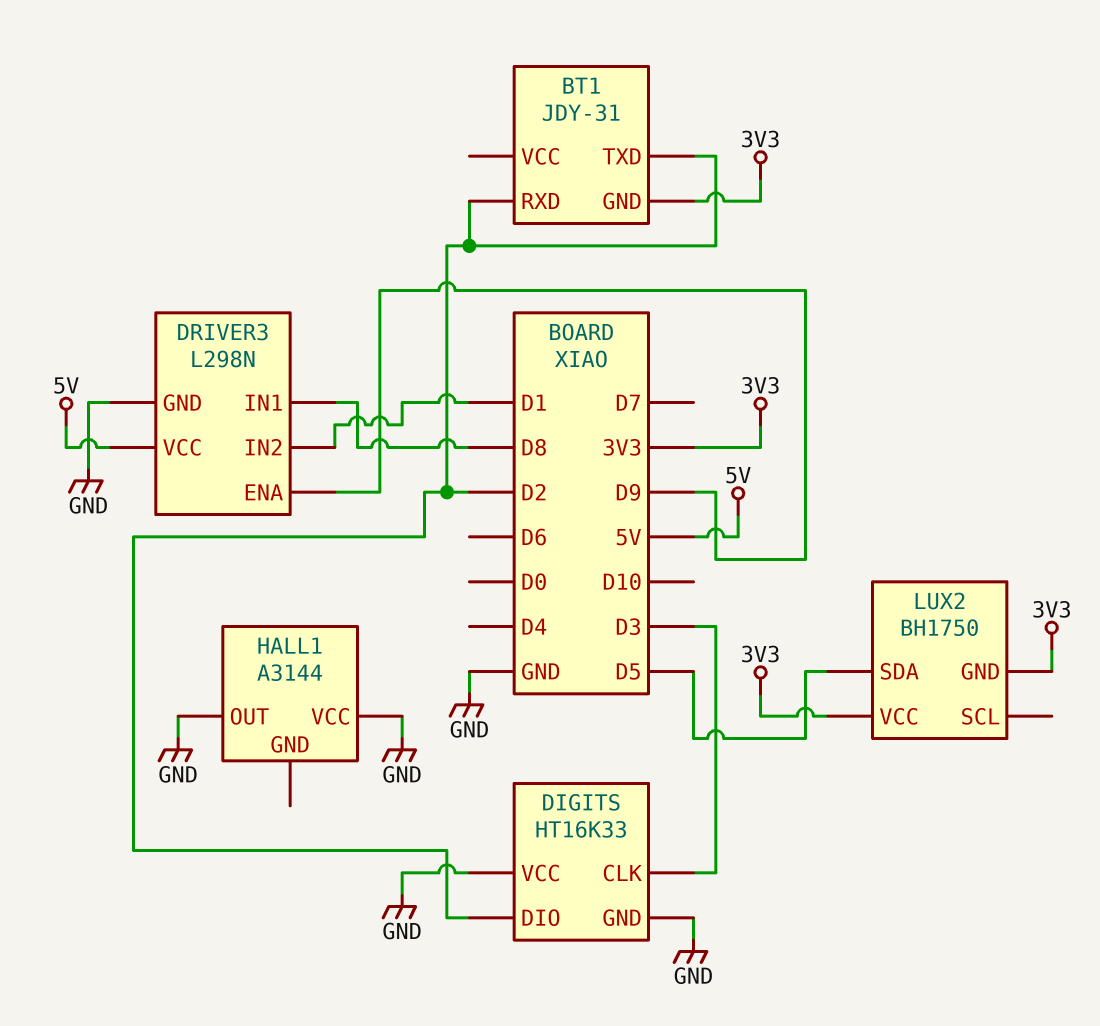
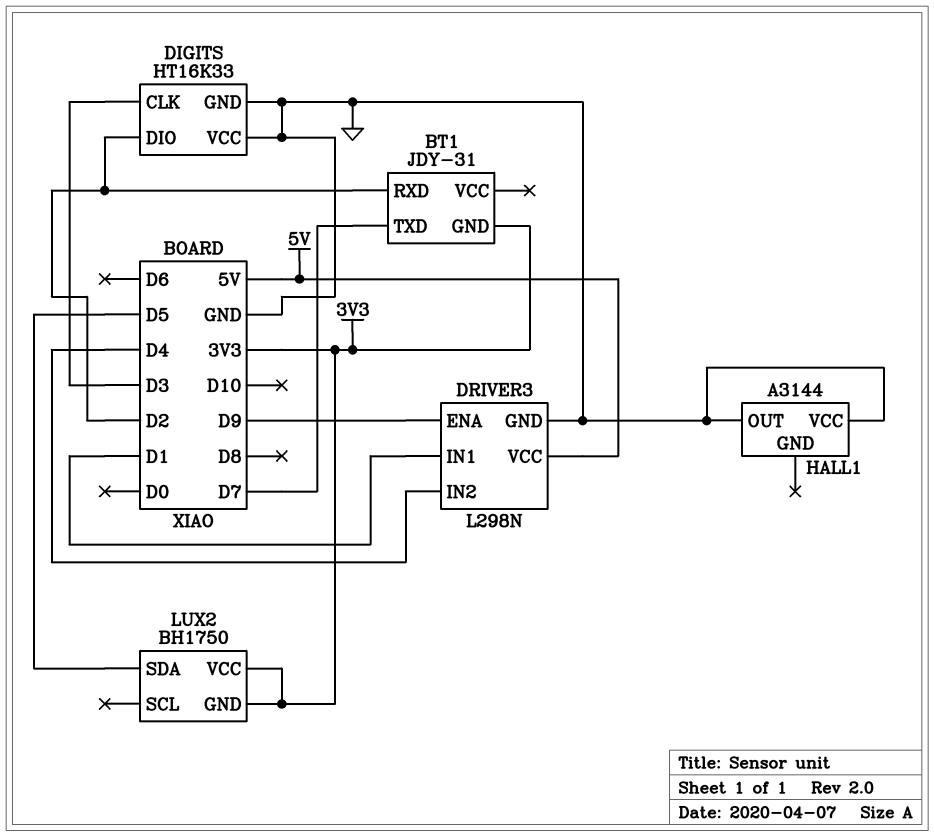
BT1 pin TXD: D2 -> D7
DRIVER3 pin IN1: D8 -> D1
DRIVER3 pin IN2: D1 -> D4

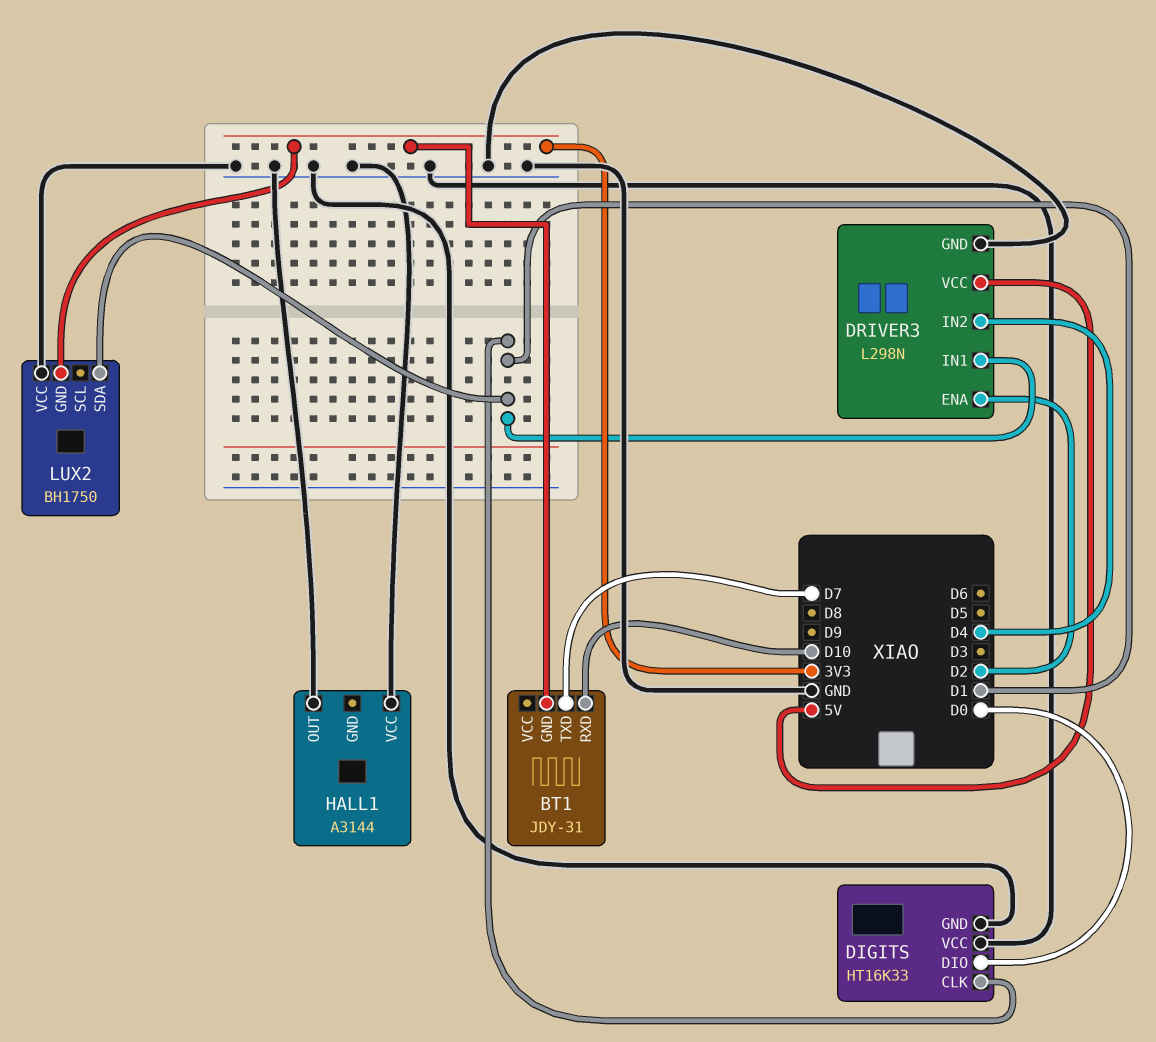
BT1 pin RXD: D2 -> D10
DIGITS pin CLK: D3 -> D1
DIGITS pin DIO: D2 -> D0
DRIVER3 pin ENA: D9 -> D2
LUX2 pin SDA: D5 -> D1
LUX2 pin VCC: 3V3 -> GND

